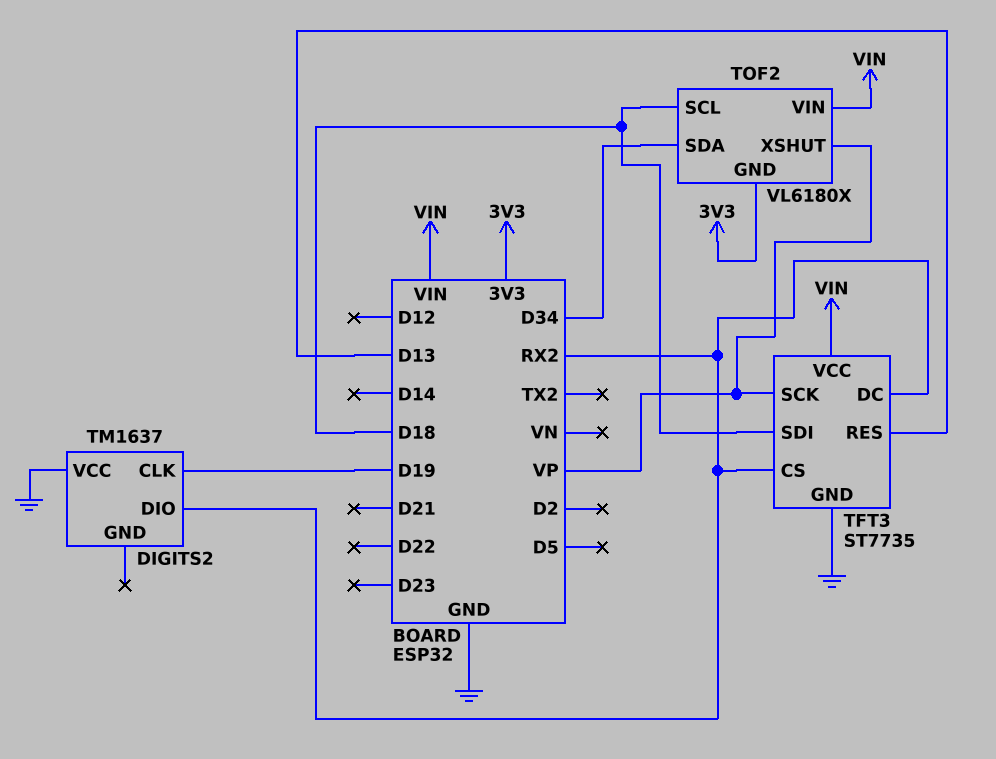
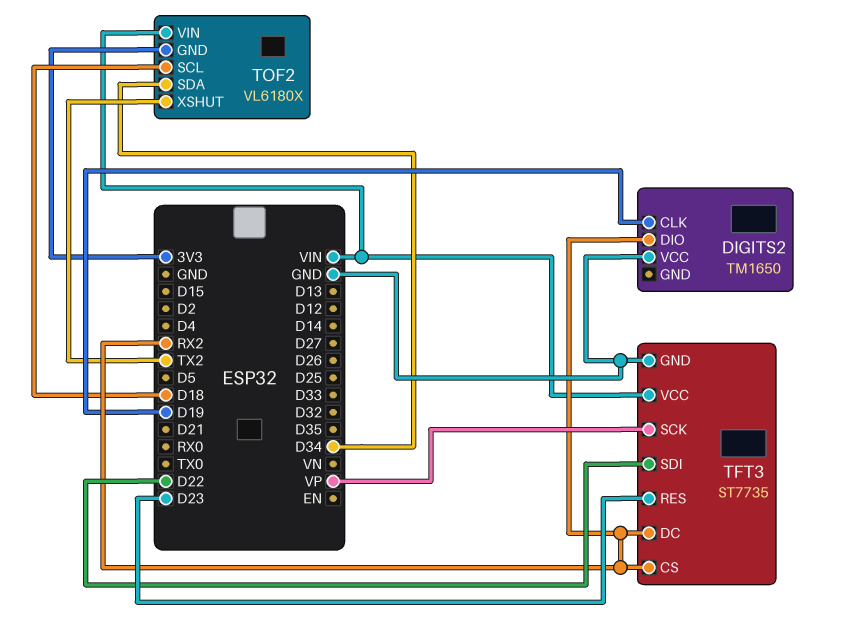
DIGITS2: TM1637 -> TM1650
TFT3 pin RES: D13 -> D23
TFT3 pin SDI: D18 -> D22
TOF2 pin XSHUT: VP -> TX2

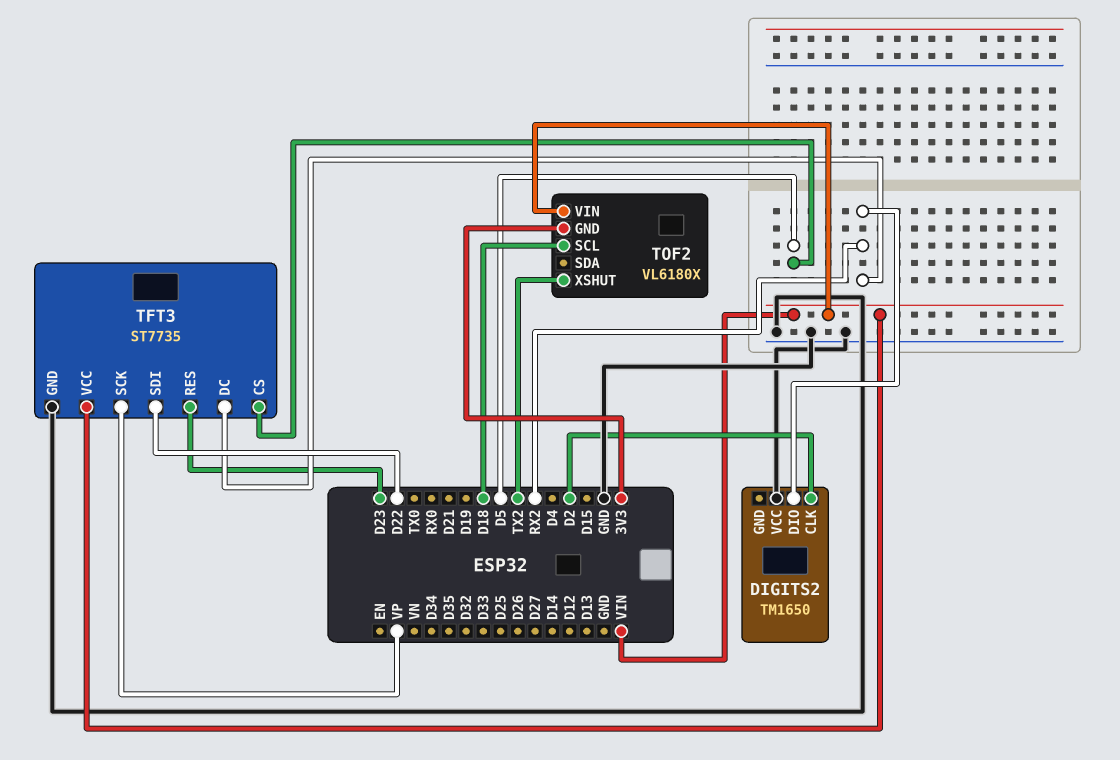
DIGITS2 pin CLK: D19 -> D2
TFT3 pin CS: RX2 -> D5
TOF2 pin SDA: D34 -> none

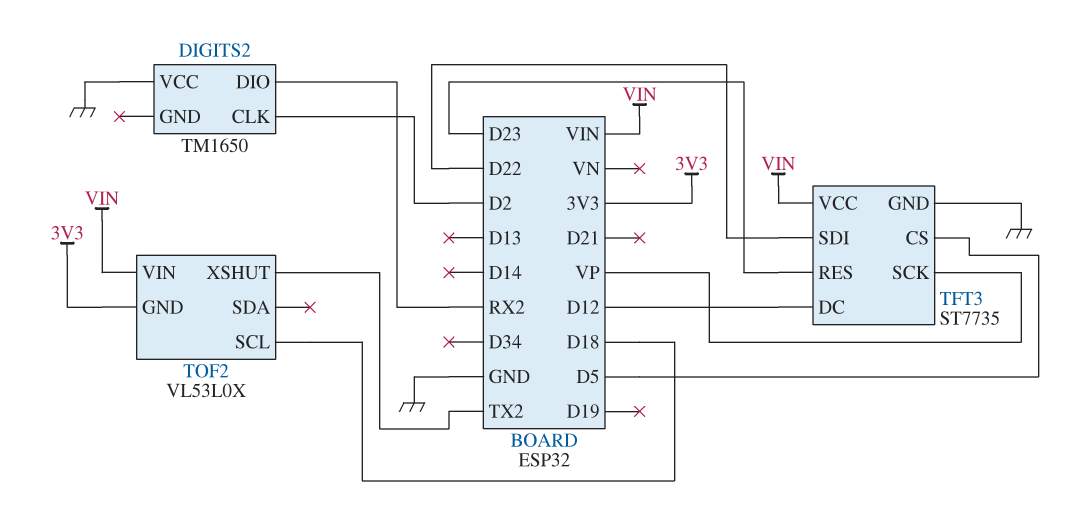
TFT3 pin DC: RX2 -> D12
TOF2: VL6180X -> VL53L0X

